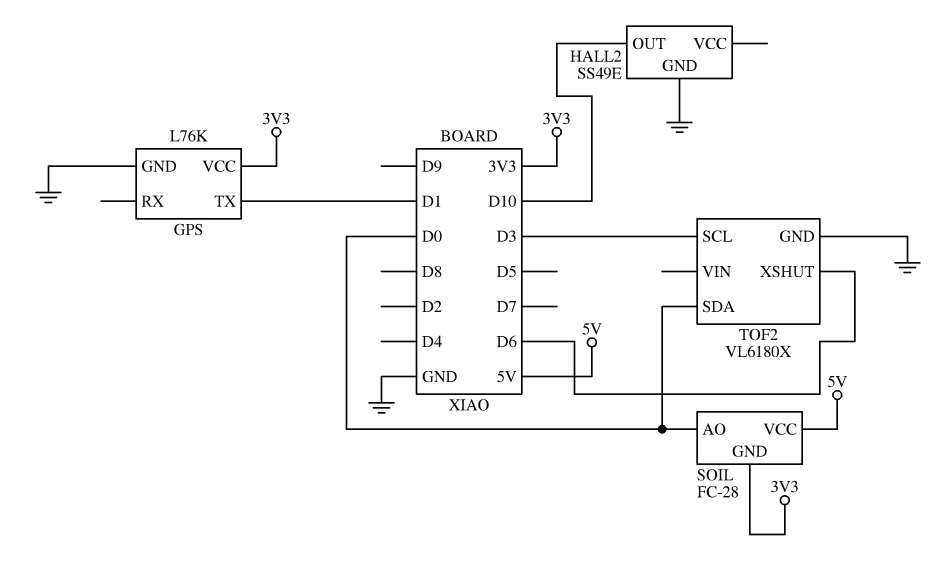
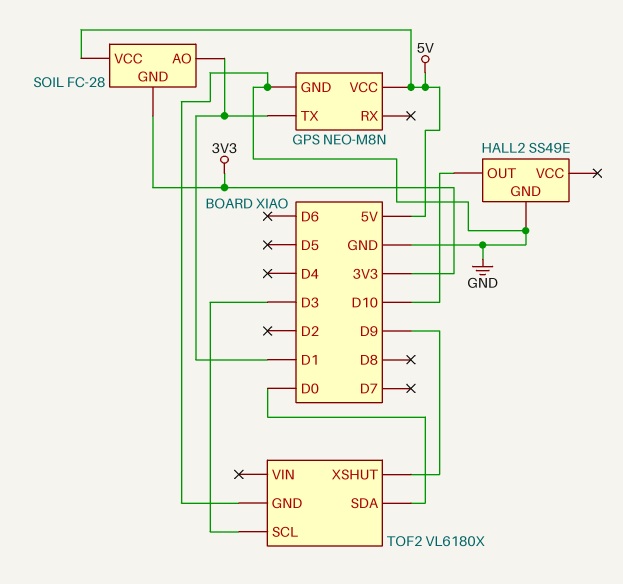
GPS: L76K -> NEO-M8N
GPS pin VCC: 3V3 -> 5V
SOIL pin AO: D0 -> D1
TOF2 pin XSHUT: D6 -> D9

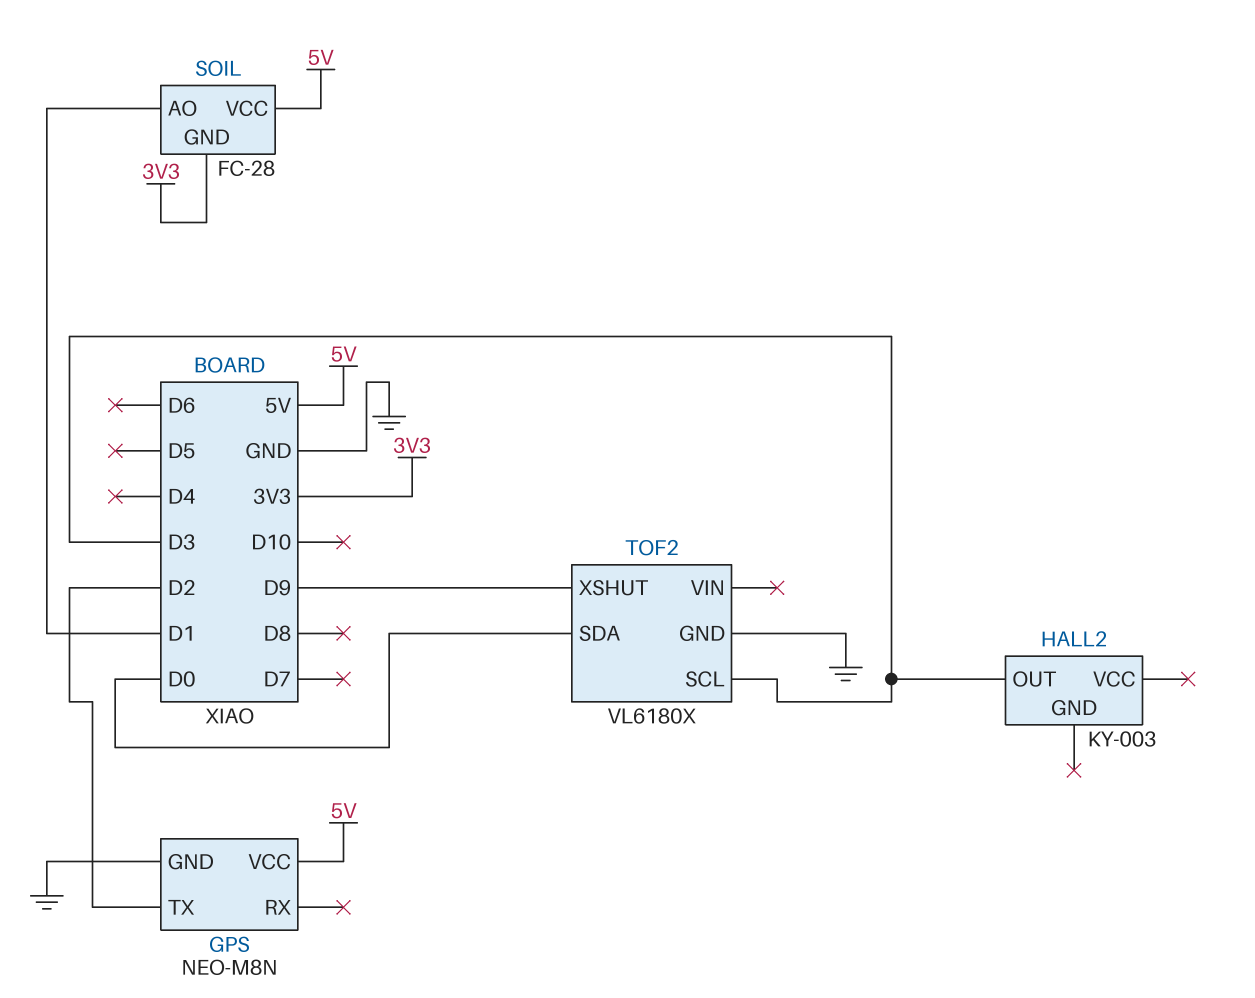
GPS pin TX: D1 -> D2
HALL2: SS49E -> KY-003
HALL2 pin GND: GND -> none
HALL2 pin OUT: D10 -> D3

